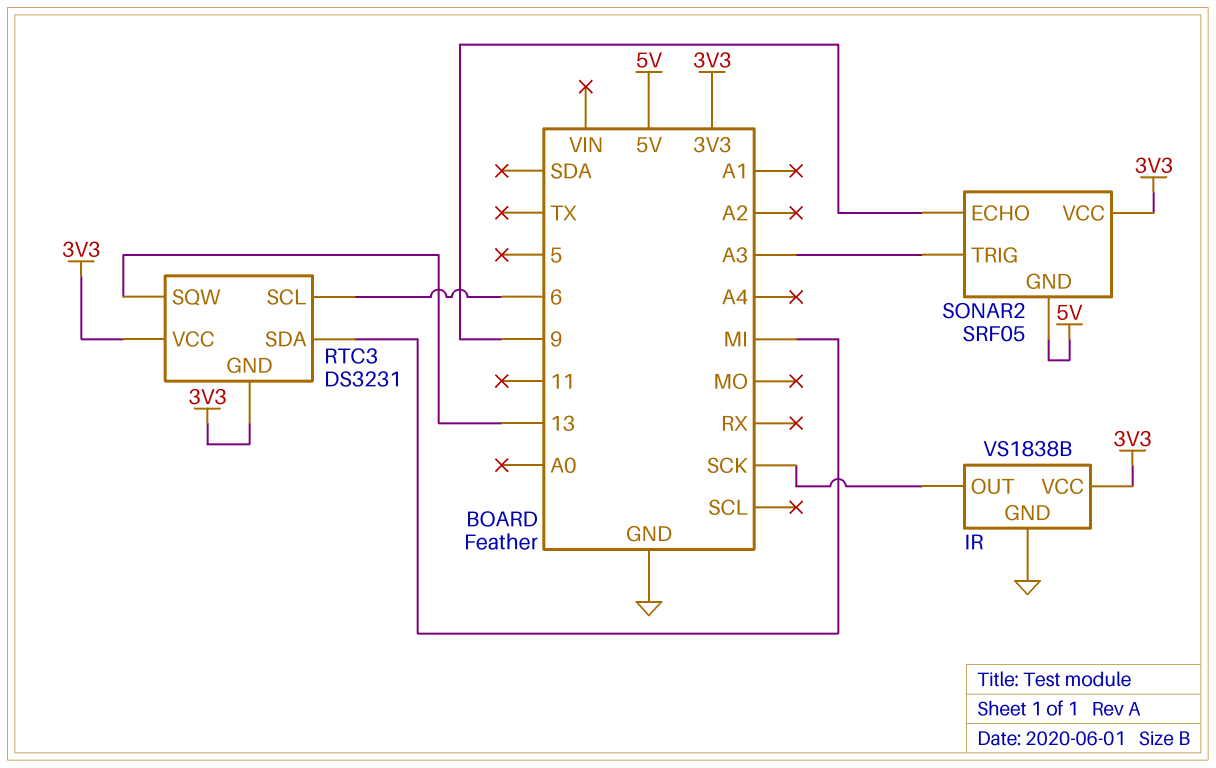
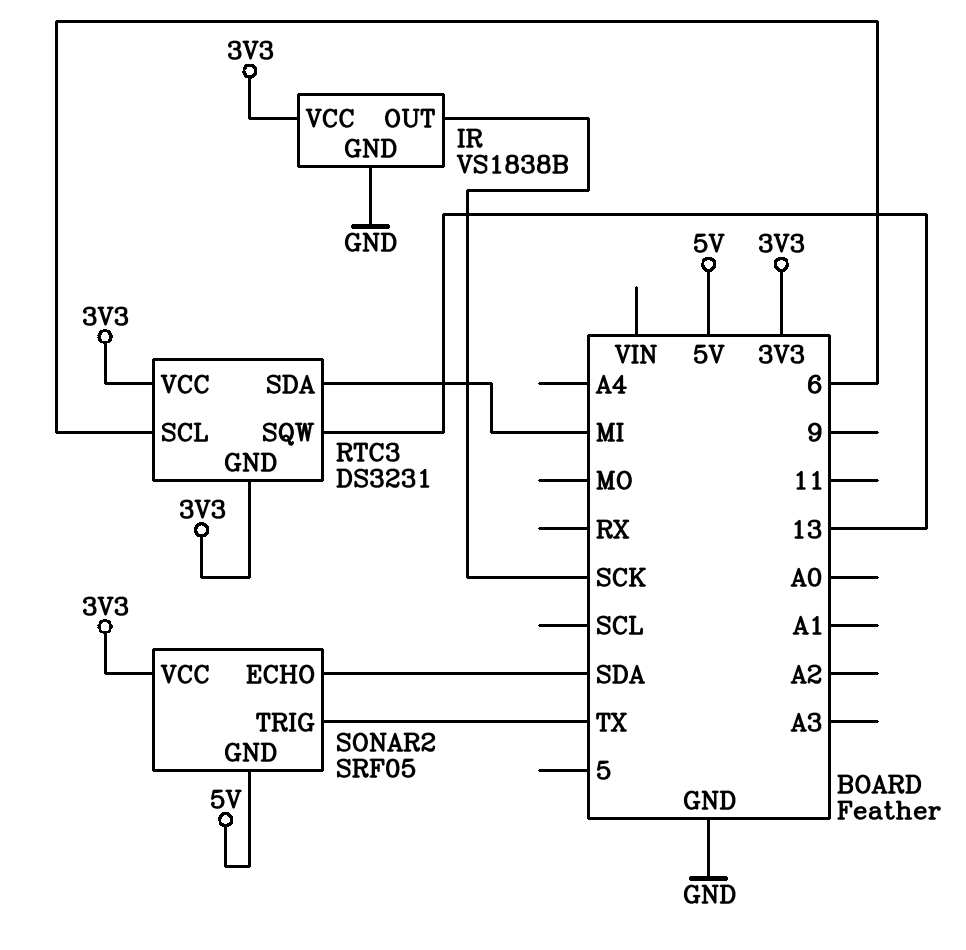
SONAR2 pin ECHO: 9 -> SDA
SONAR2 pin TRIG: A3 -> TX

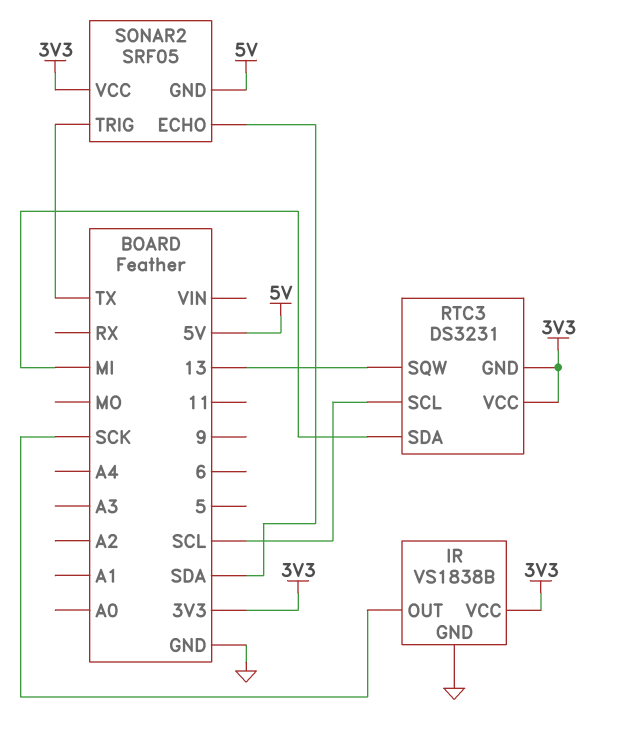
RTC3 pin SCL: 6 -> SCL

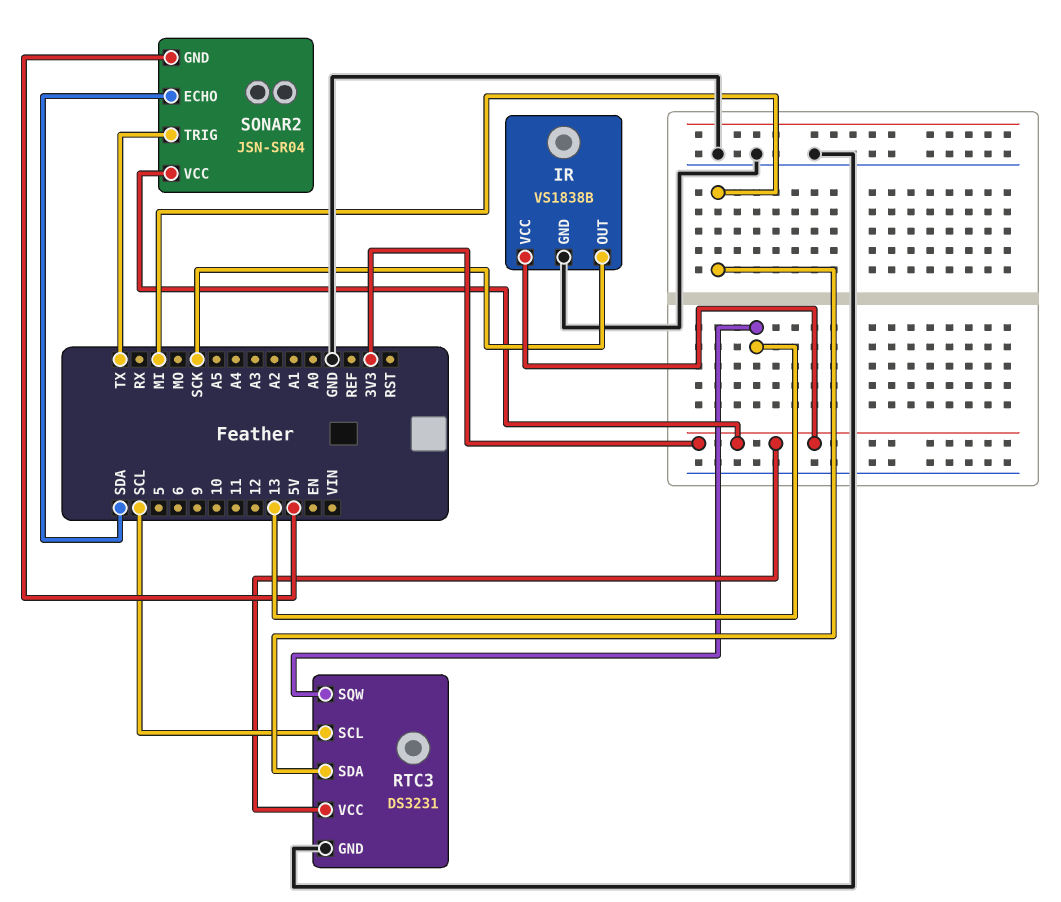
RTC3 pin GND: 3V3 -> GND
SONAR2: SRF05 -> JSN-SR04

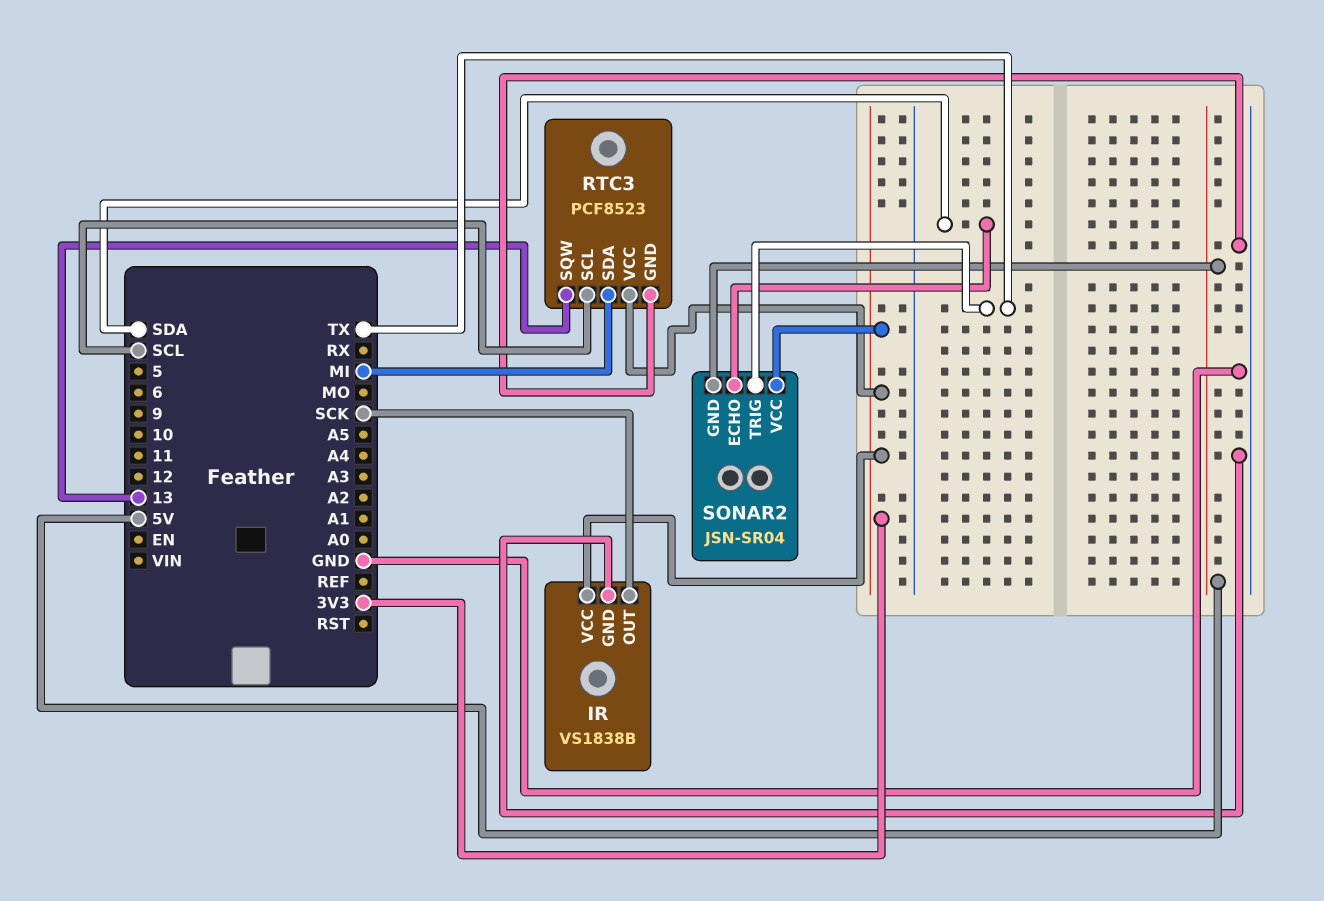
RTC3: DS3231 -> PCF8523

